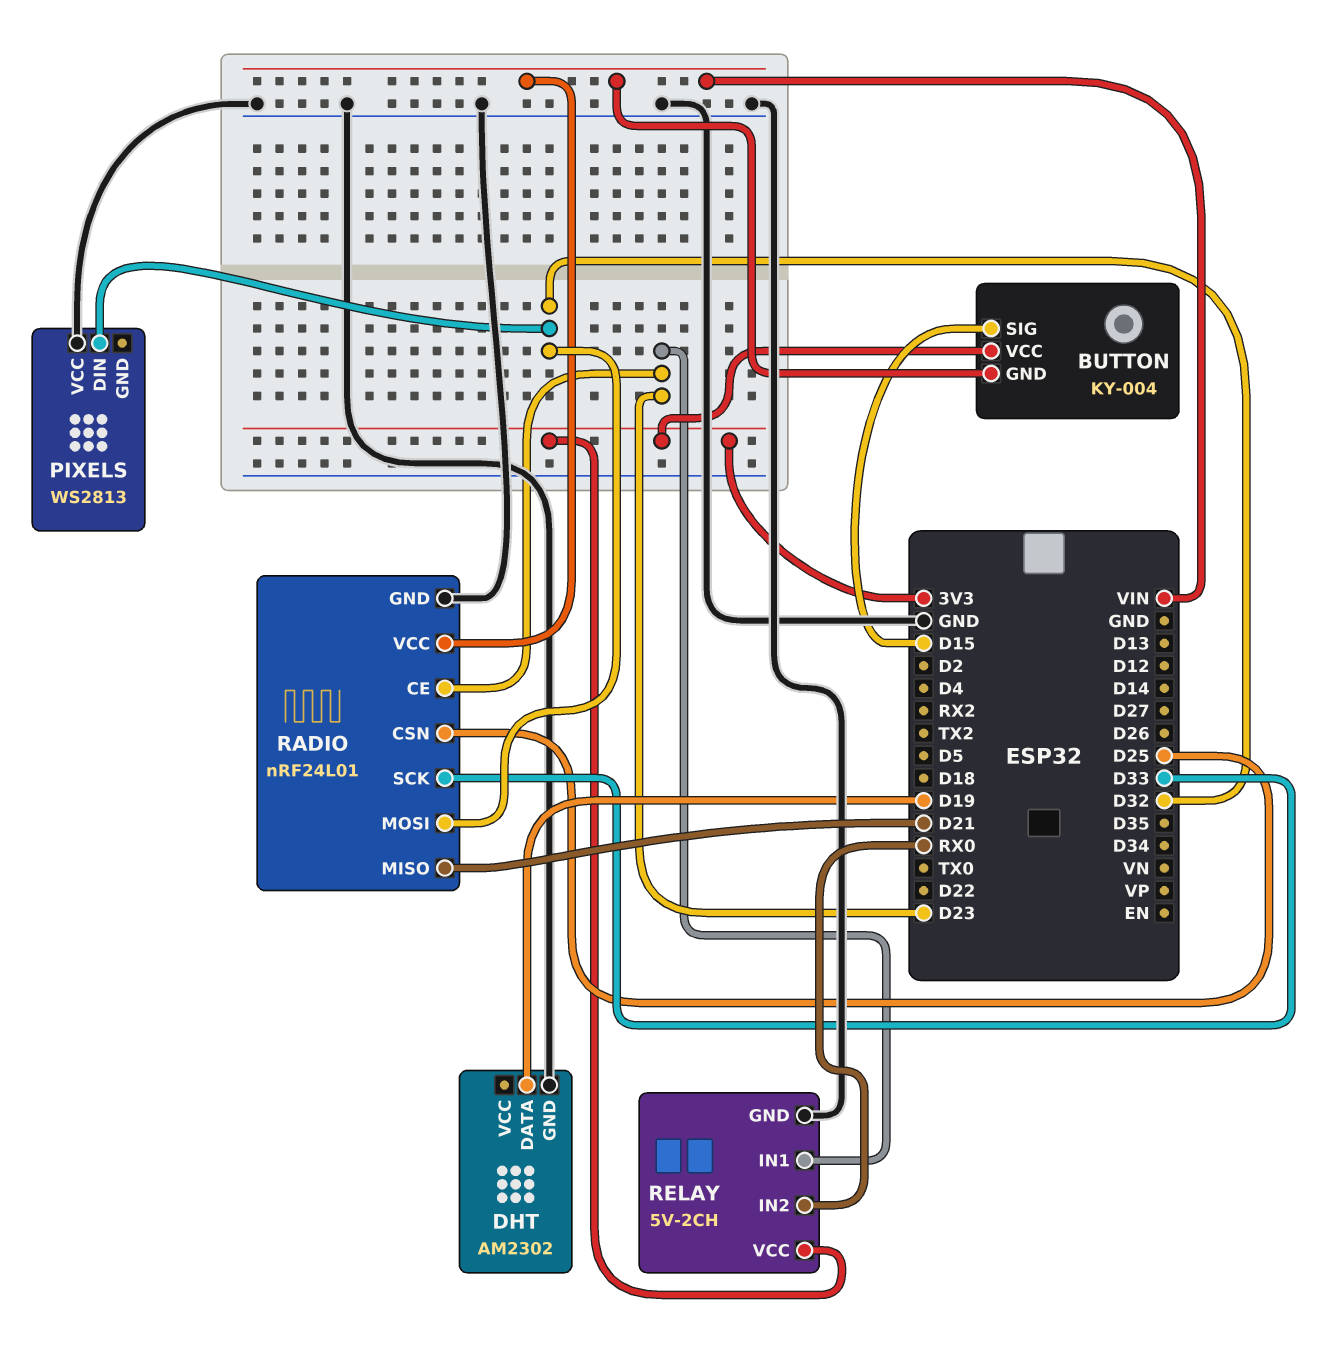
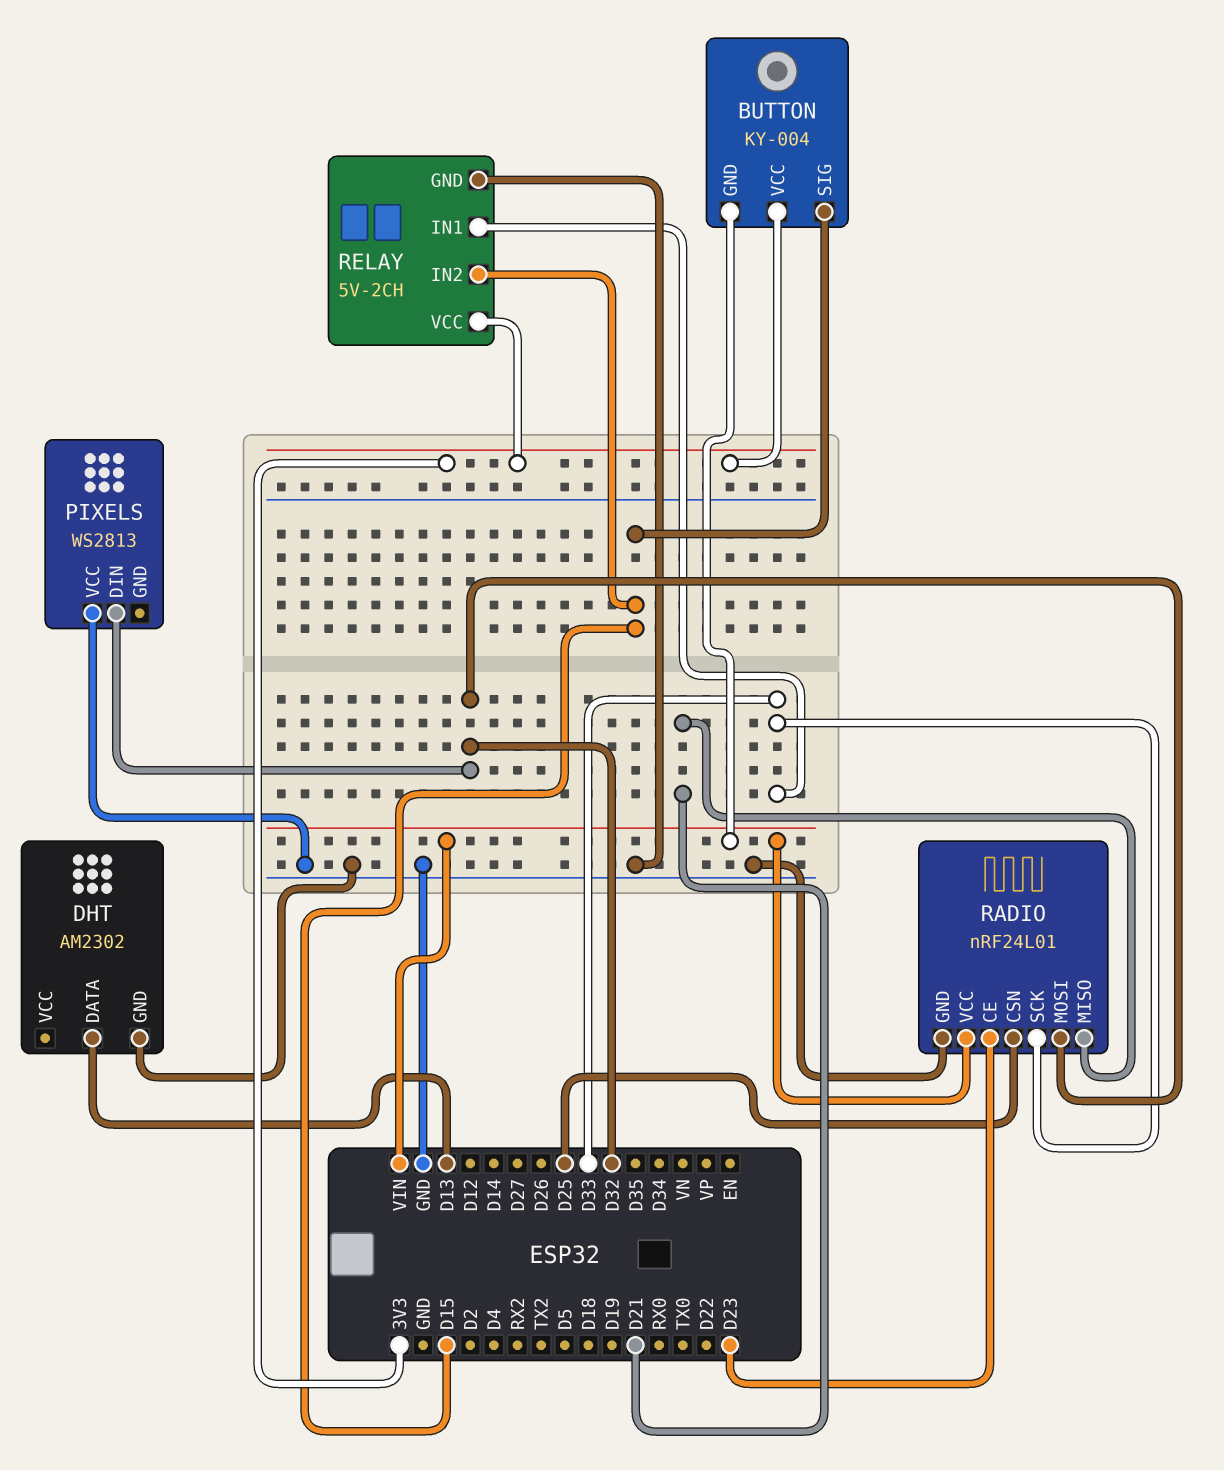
DHT pin DATA: D19 -> D13
RELAY pin IN1: D23 -> D33
RELAY pin IN2: RX0 -> D15

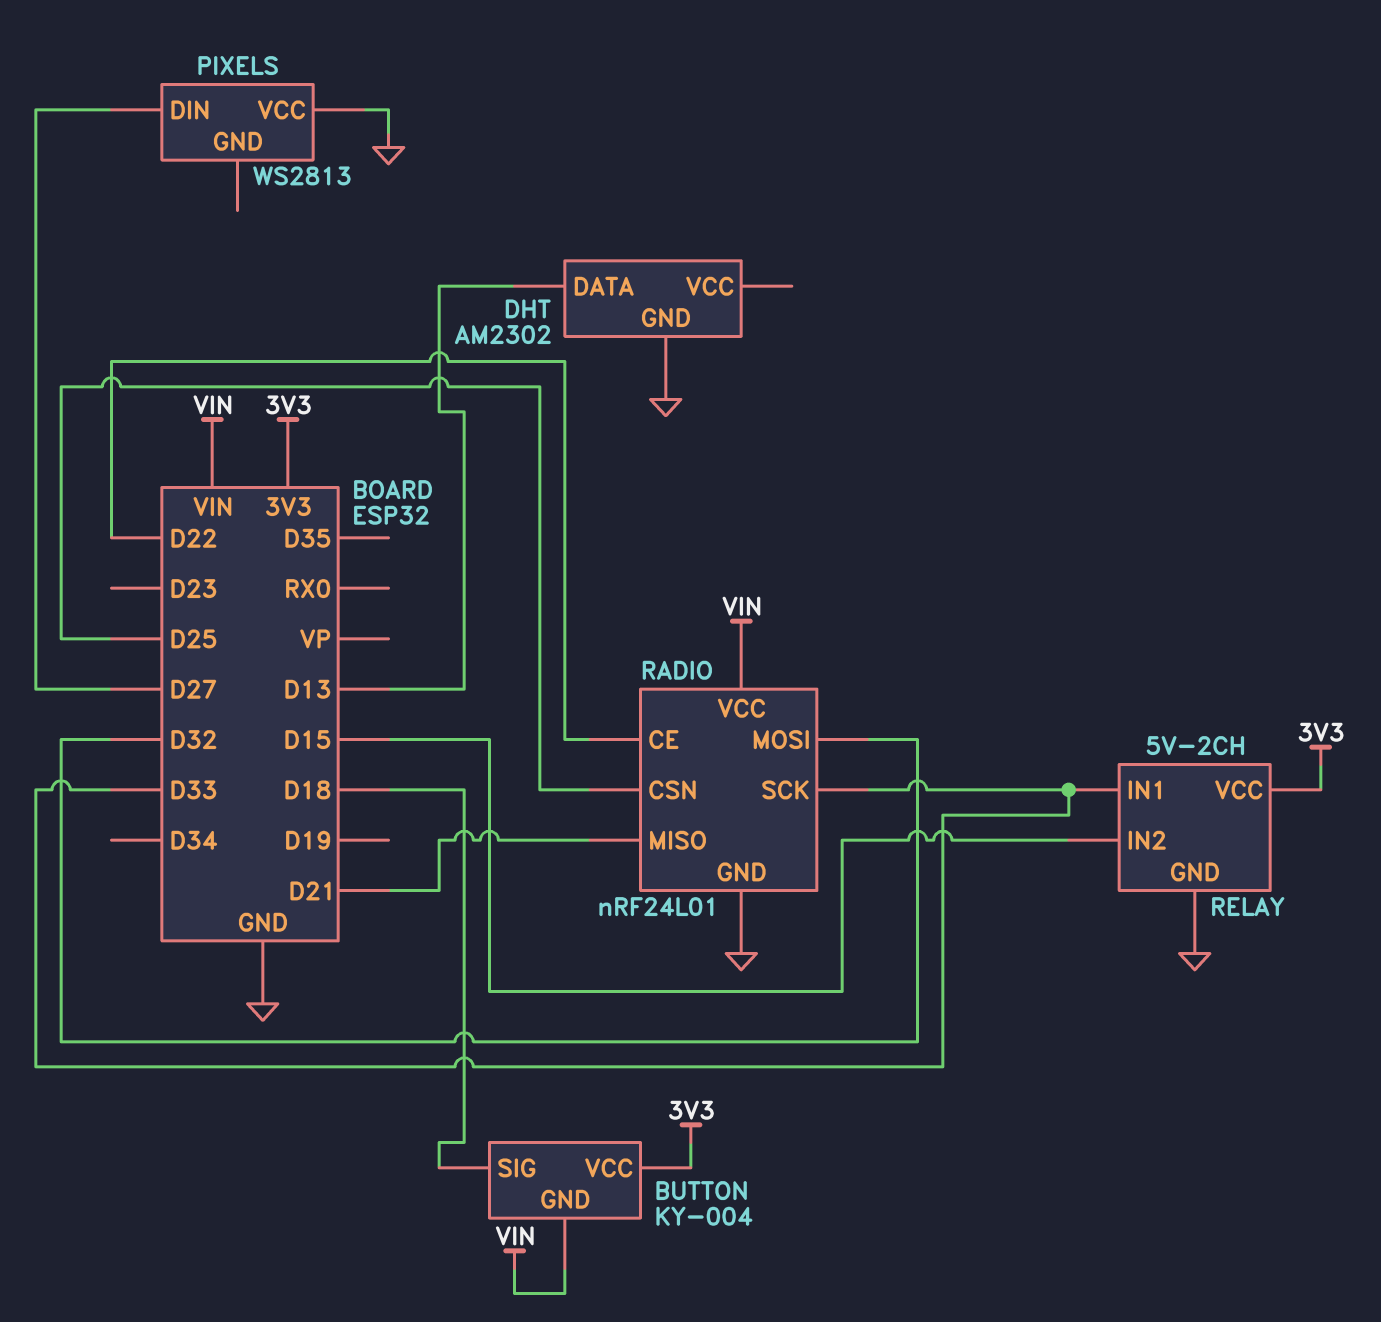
BUTTON pin SIG: D15 -> D18
PIXELS pin DIN: D32 -> D27
RADIO pin CE: D23 -> D22

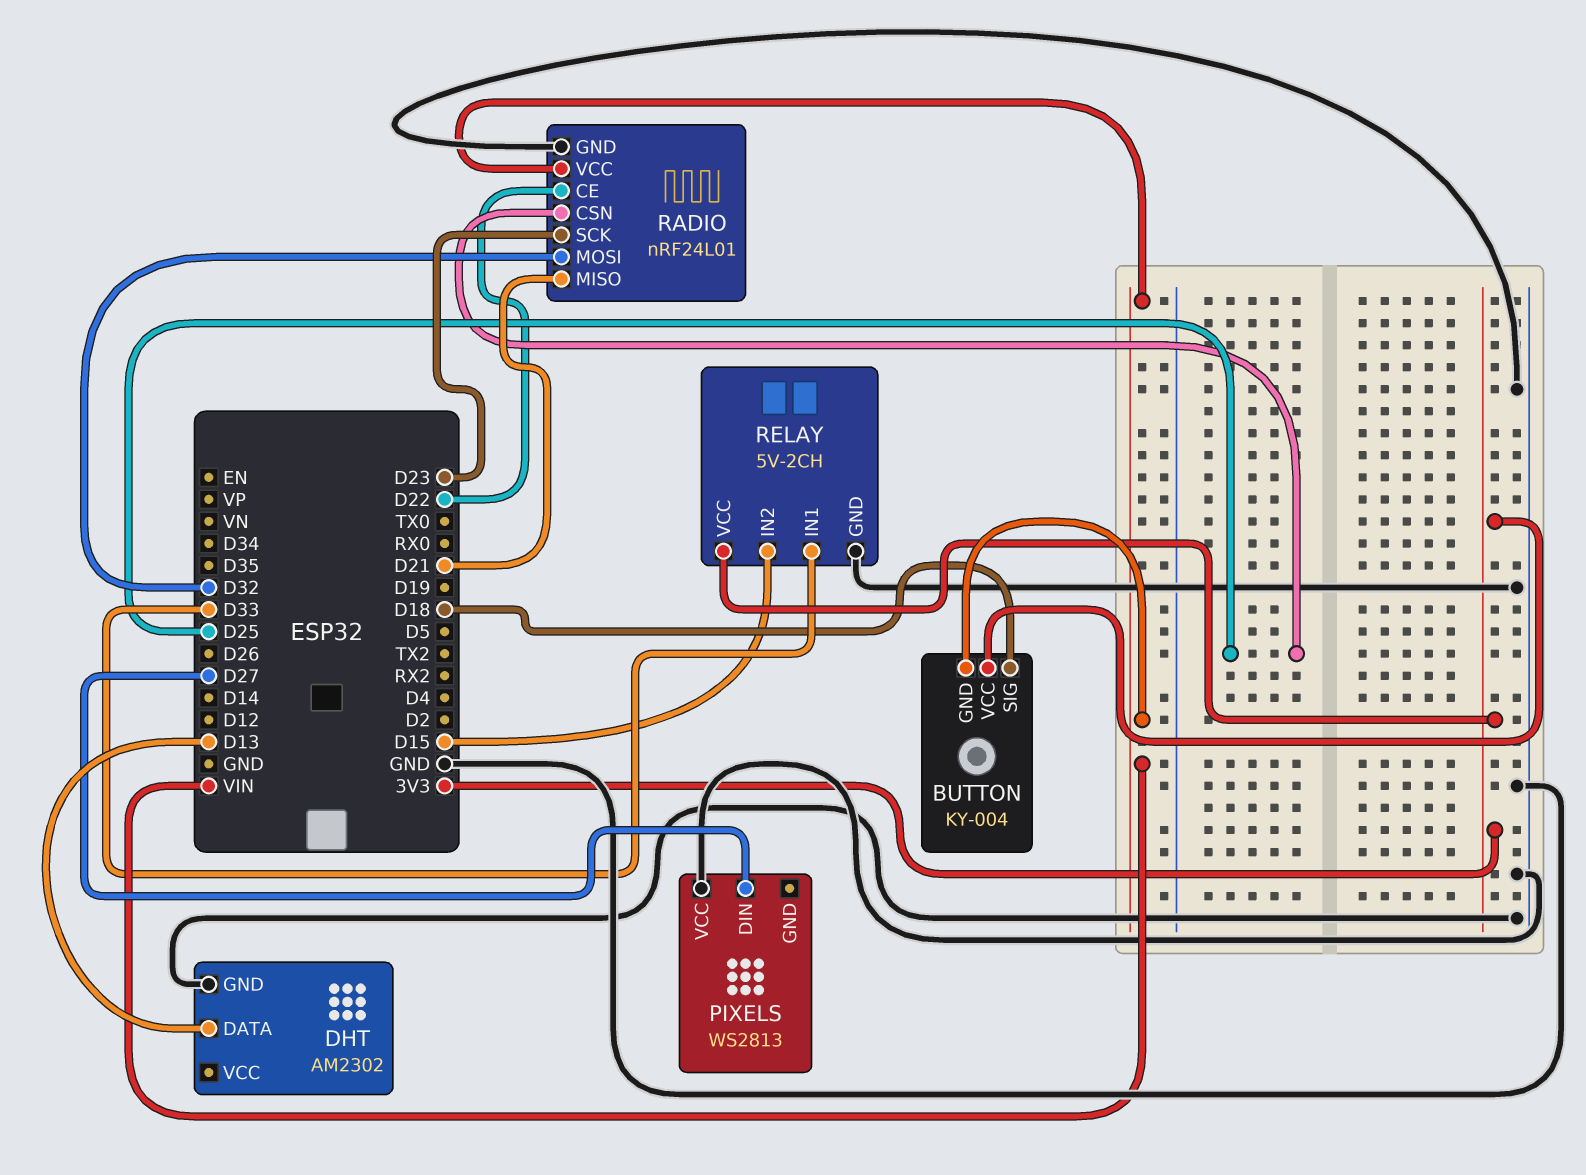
RADIO pin SCK: D33 -> D23

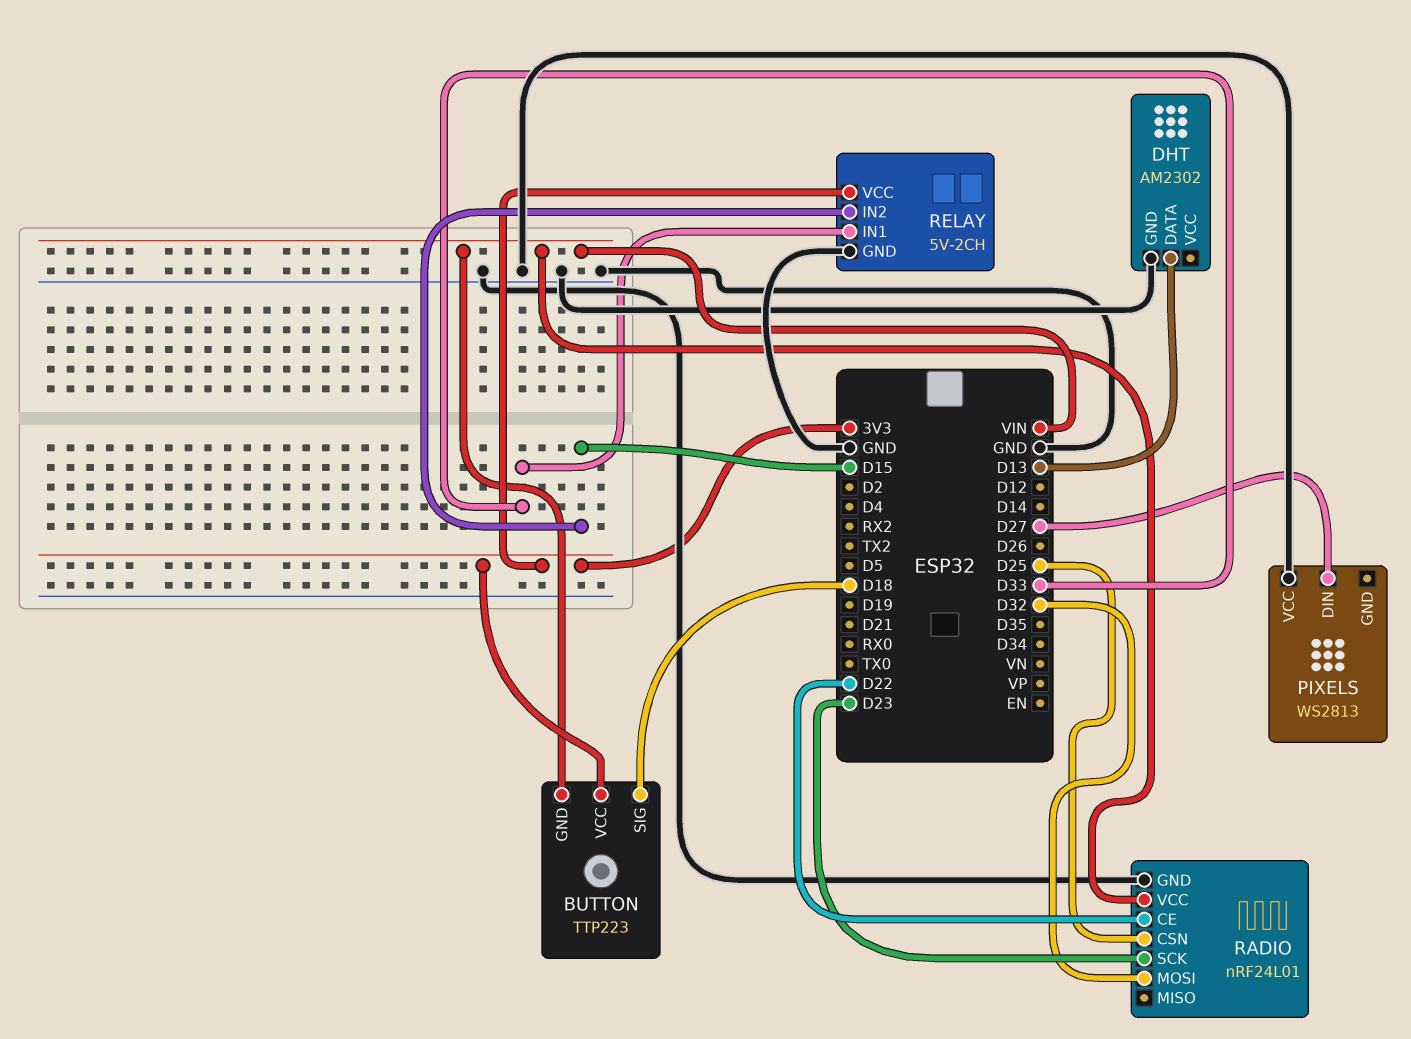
BUTTON: KY-004 -> TTP223
RADIO pin MISO: D21 -> none

